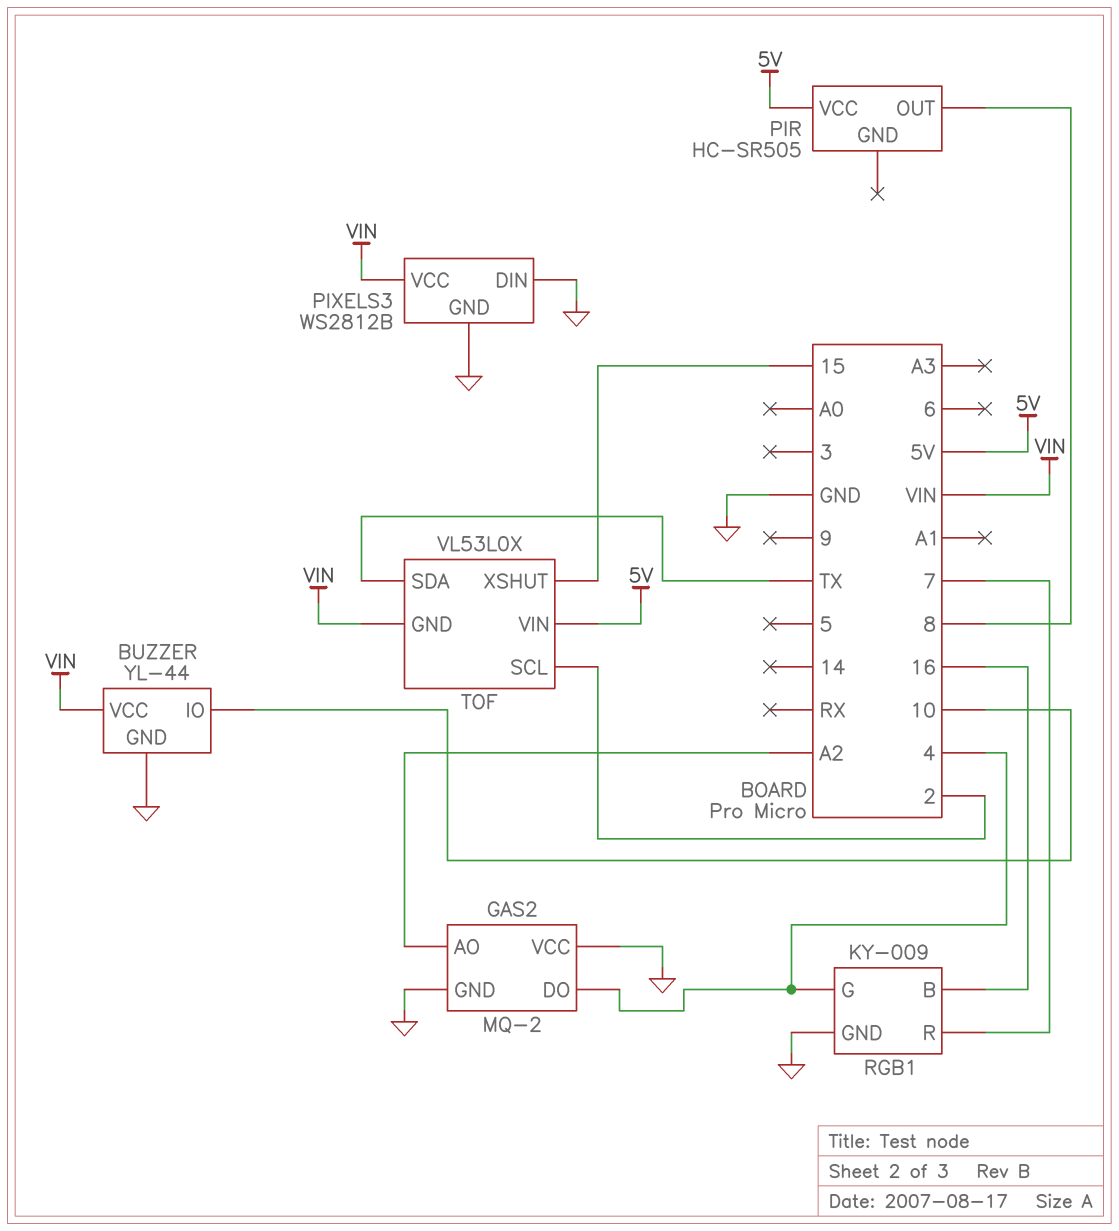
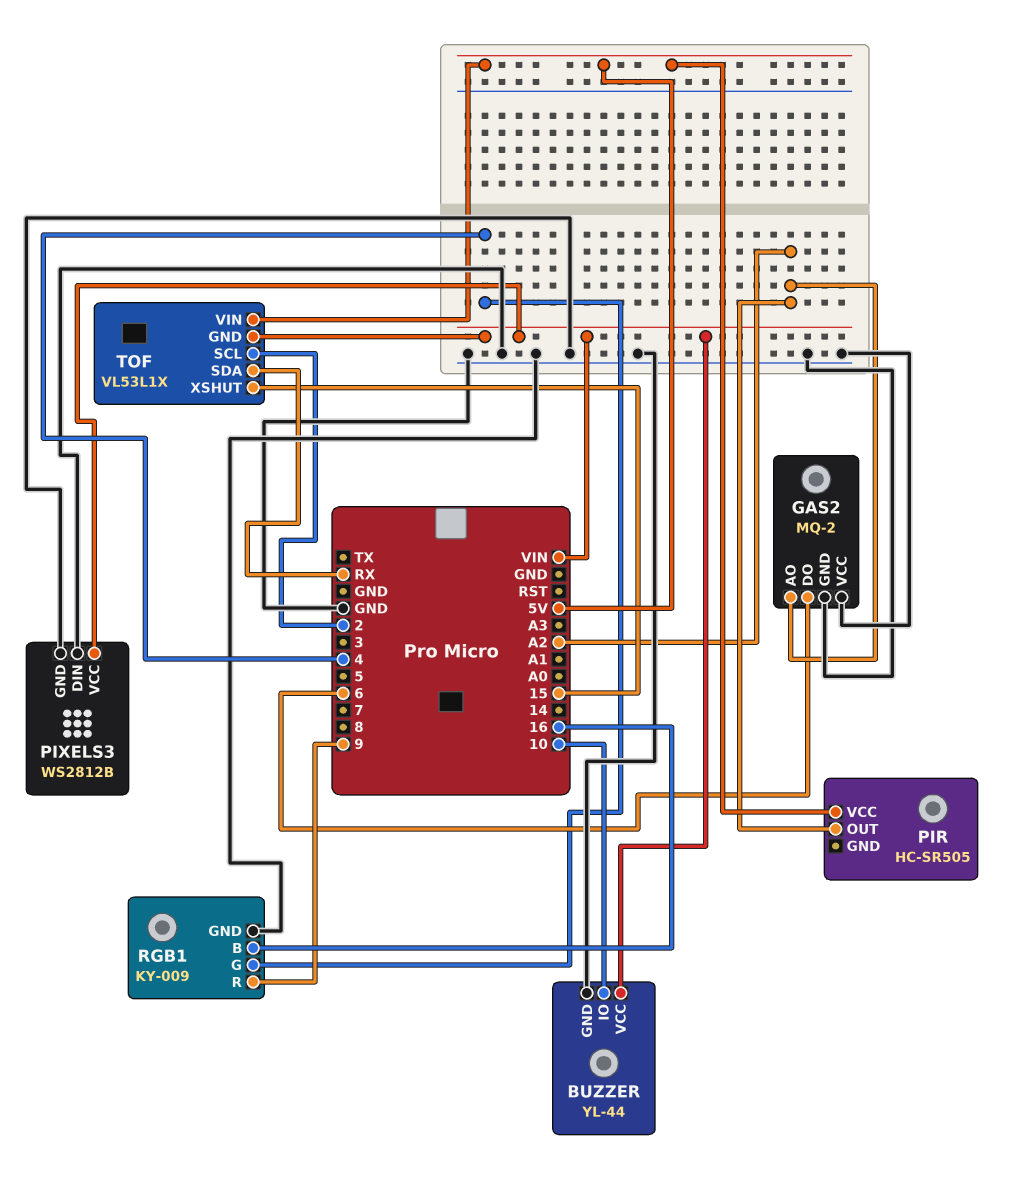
GAS2 pin DO: 4 -> 6
PIR pin OUT: 8 -> A2
RGB1 pin R: 7 -> 9
TOF: VL53L0X -> VL53L1X
TOF pin SDA: TX -> RX

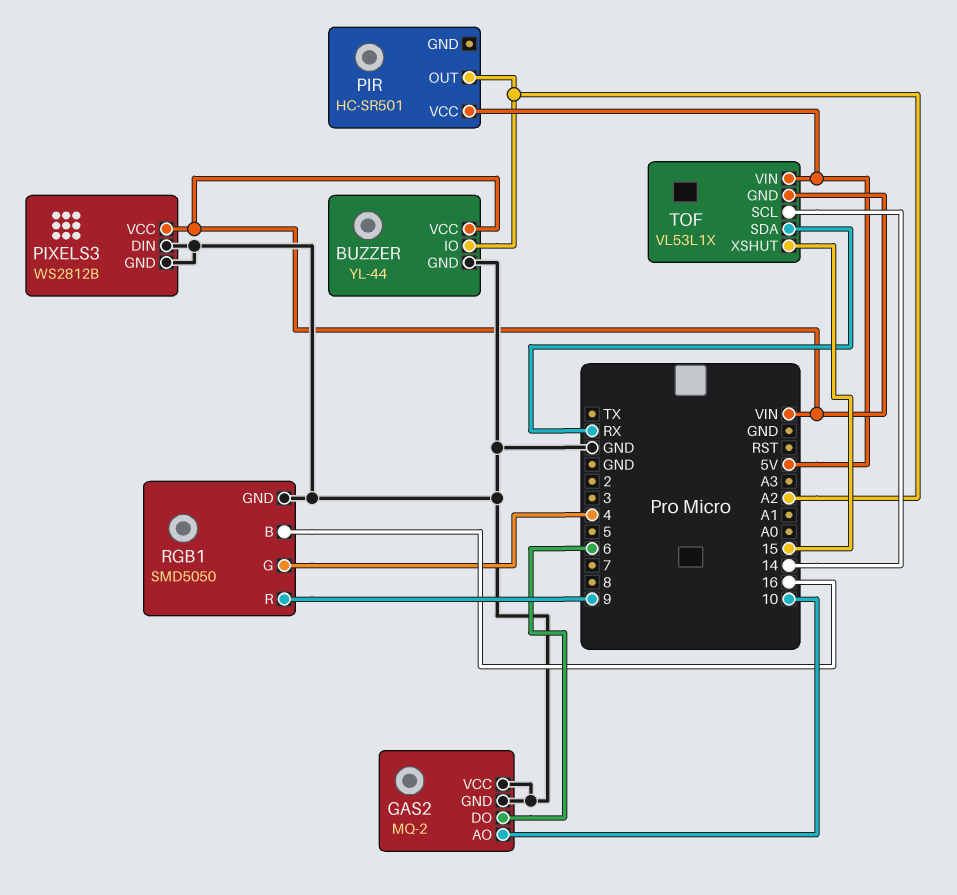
BUZZER pin IO: 10 -> A2
GAS2 pin AO: A2 -> 10
PIR: HC-SR505 -> HC-SR501
RGB1: KY-009 -> SMD5050
TOF pin SCL: 2 -> 14

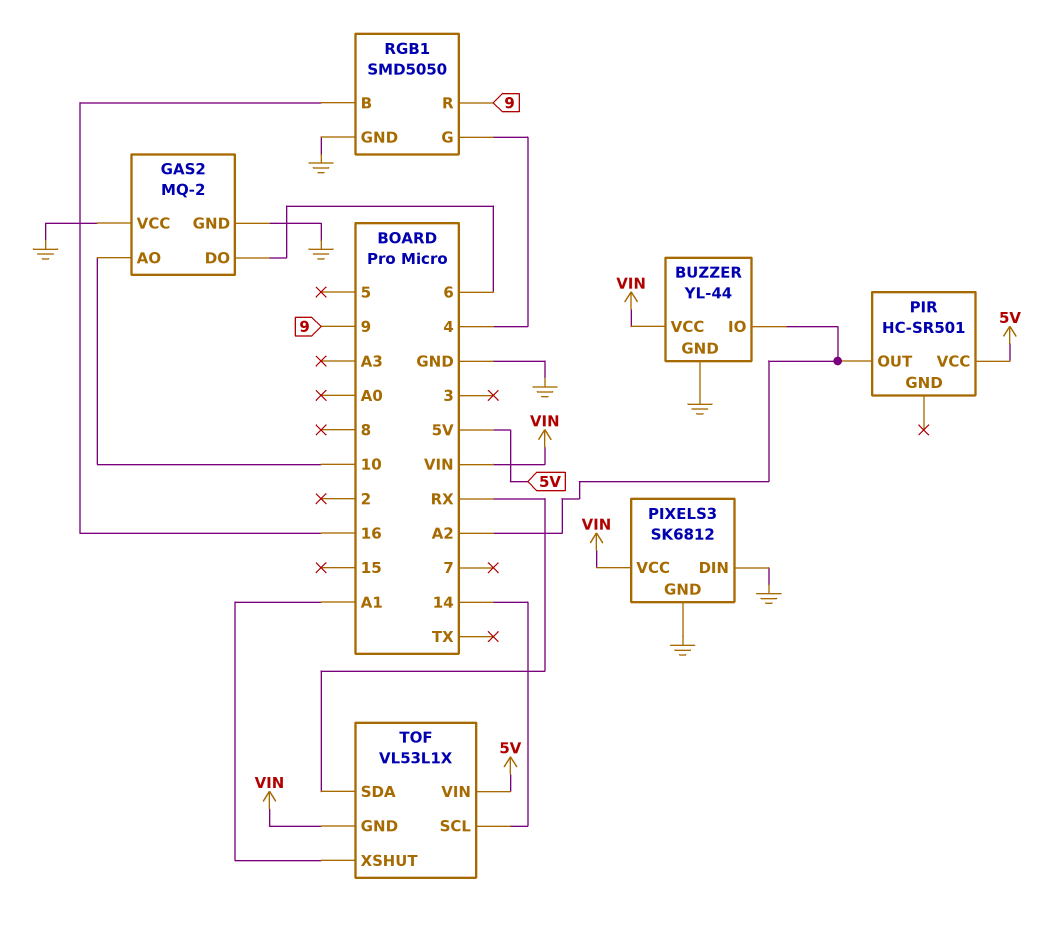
PIXELS3: WS2812B -> SK6812
TOF pin XSHUT: 15 -> A1

